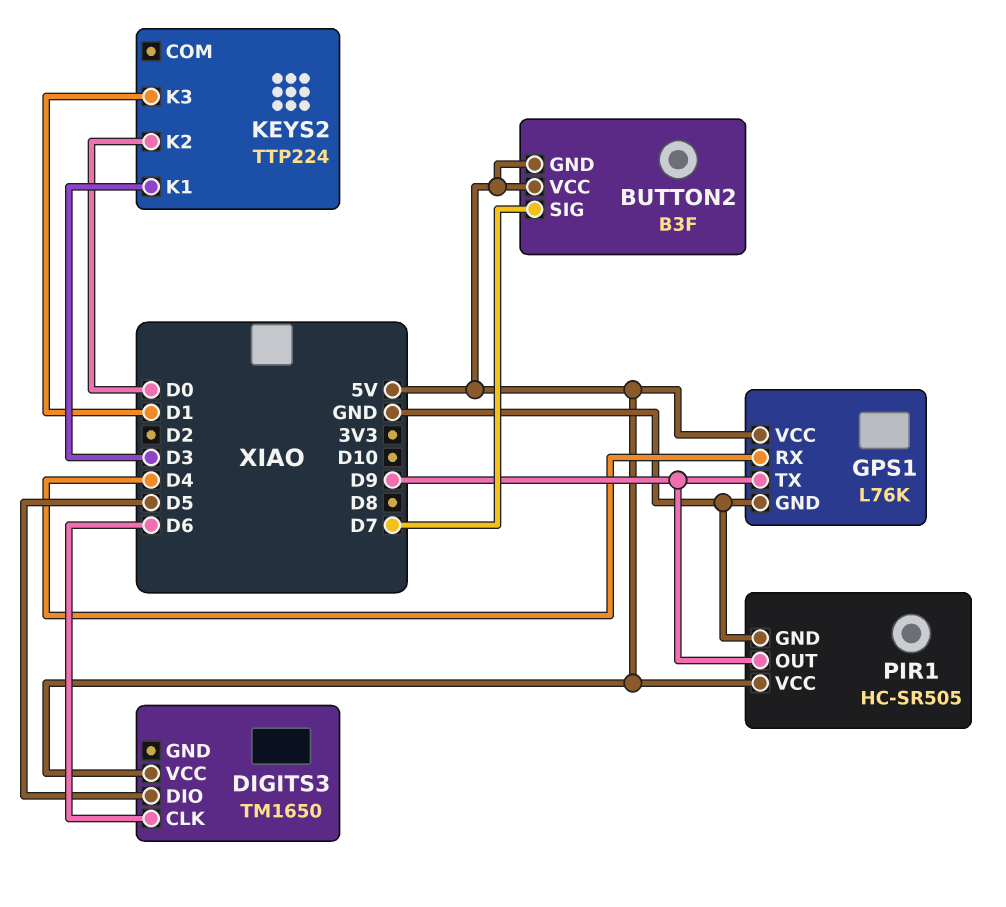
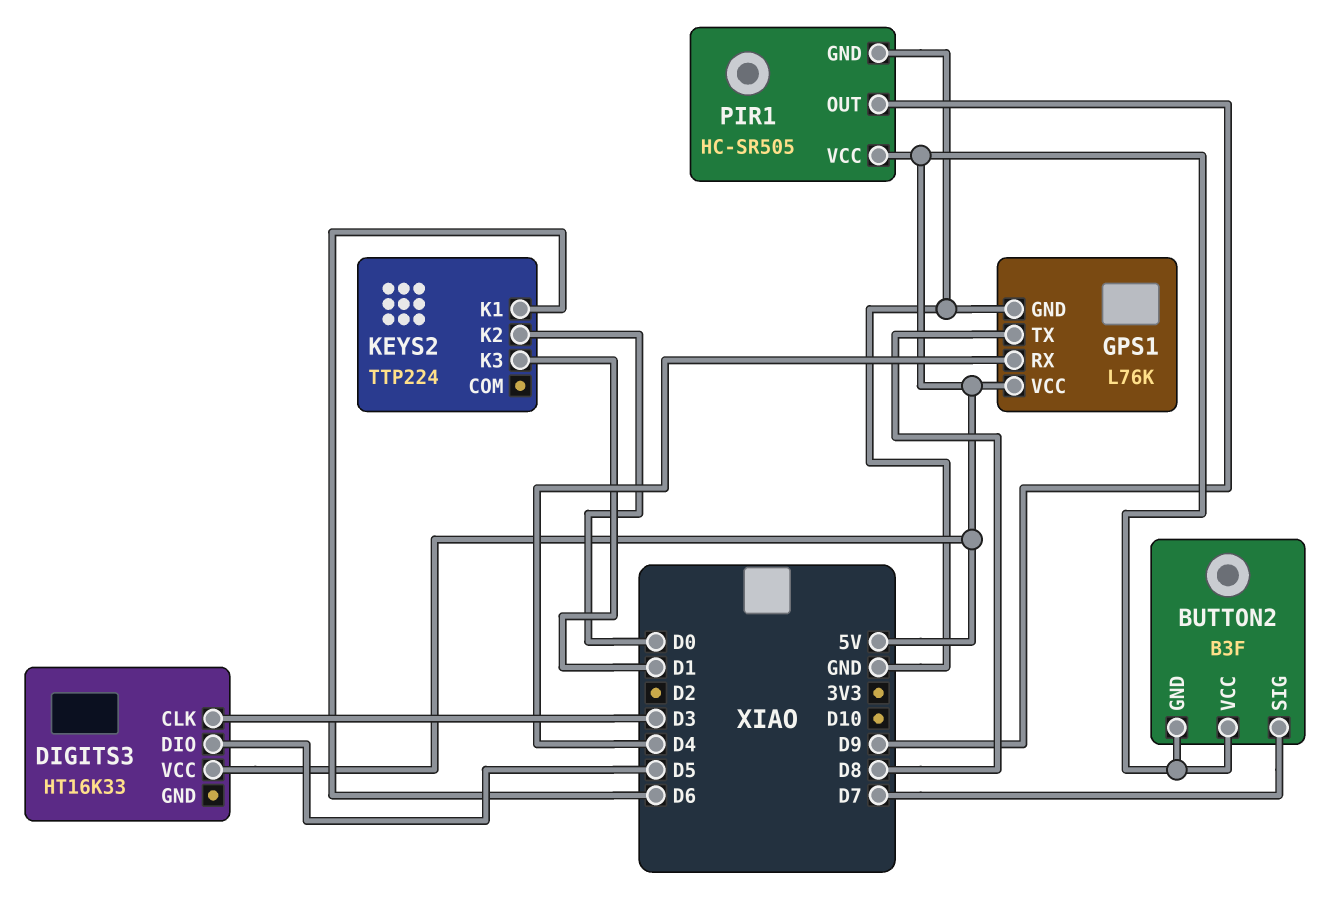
DIGITS3: TM1650 -> HT16K33
DIGITS3 pin CLK: D6 -> D3
GPS1 pin TX: D9 -> D8
KEYS2 pin K1: D3 -> D6

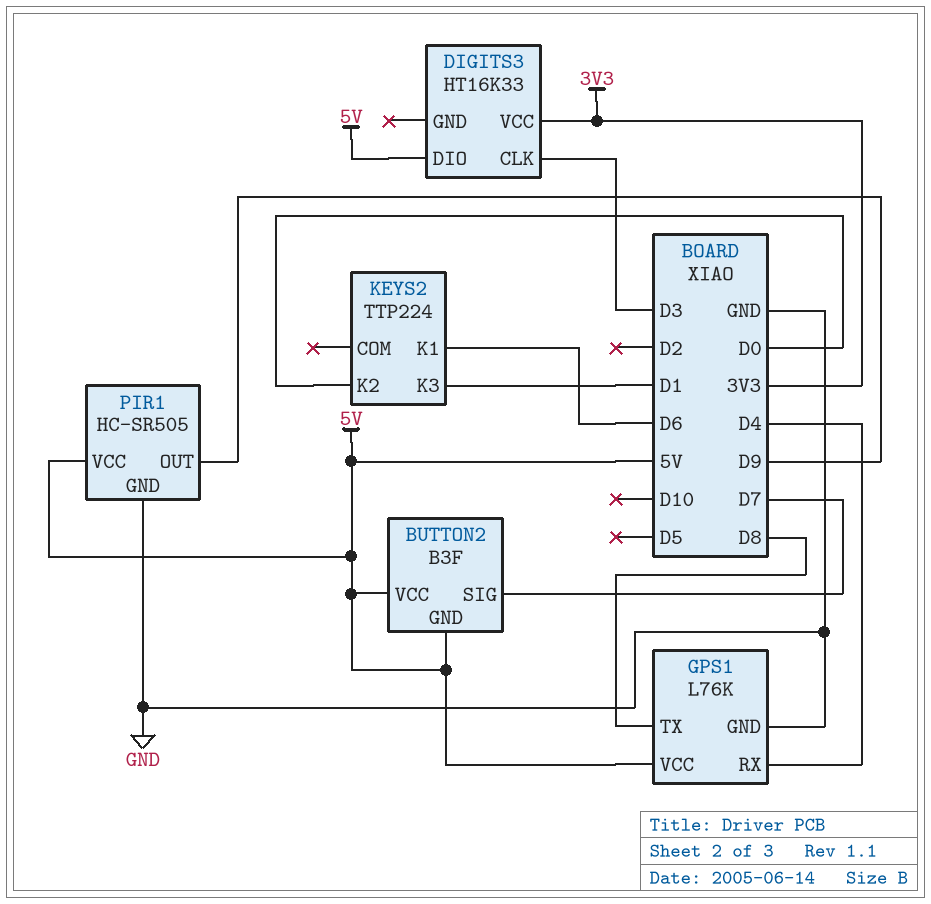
DIGITS3 pin DIO: D5 -> 5V
DIGITS3 pin VCC: 5V -> 3V3

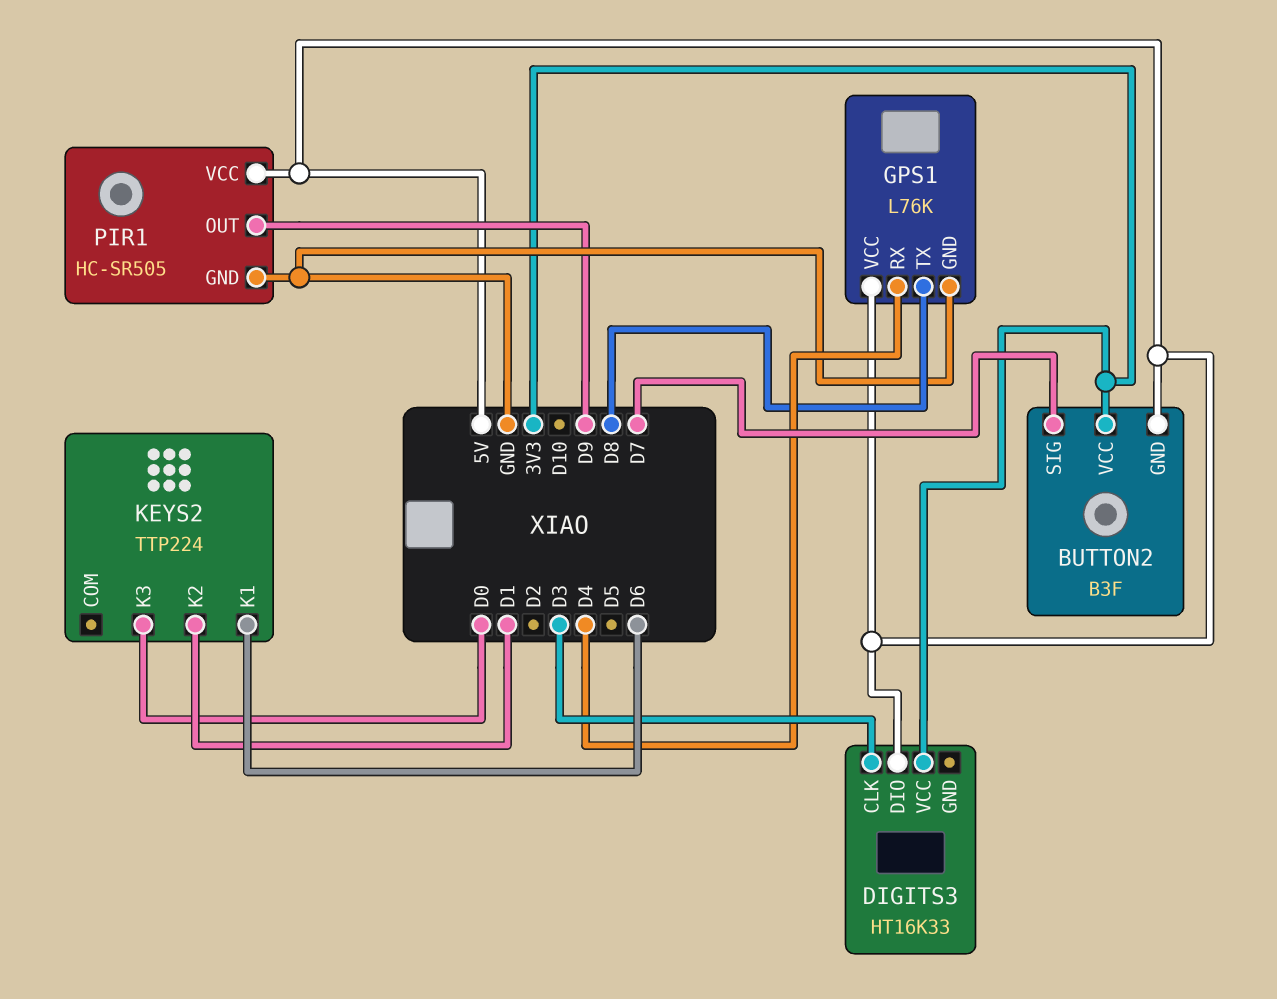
BUTTON2 pin VCC: 5V -> 3V3
KEYS2 pin K2: D0 -> D1
KEYS2 pin K3: D1 -> D0

